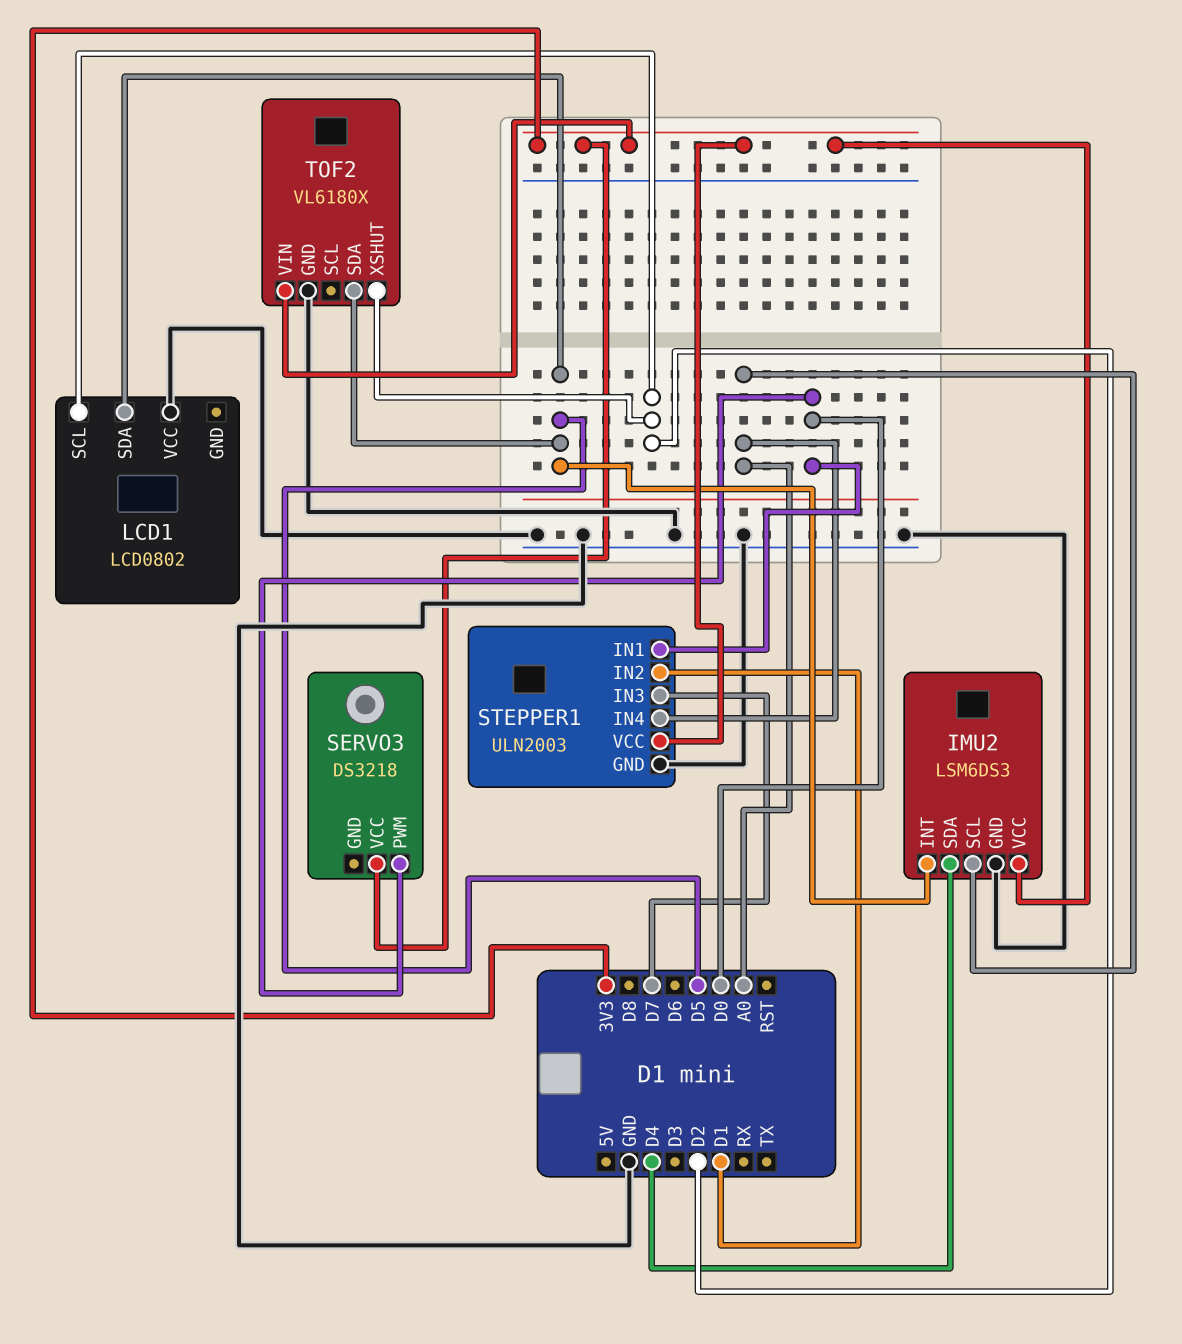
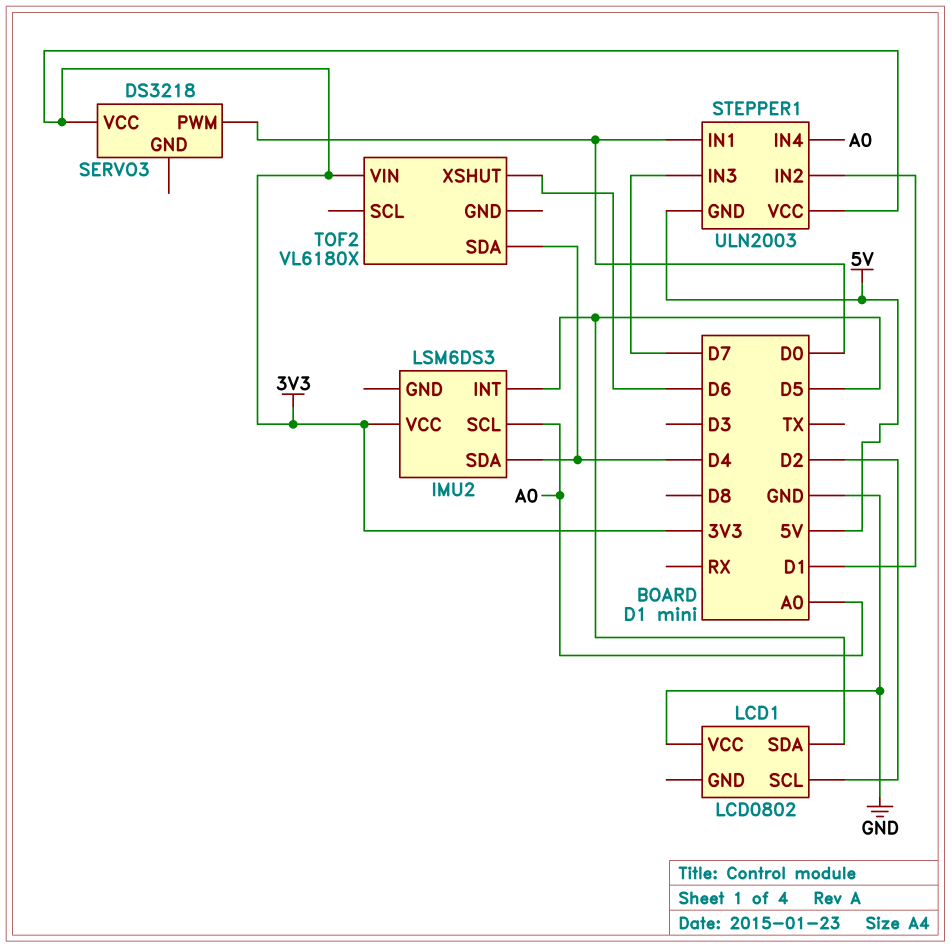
IMU2 pin GND: GND -> none
STEPPER1 pin GND: GND -> 5V
TOF2 pin GND: GND -> none
TOF2 pin SDA: D5 -> D4
TOF2 pin XSHUT: D2 -> D6

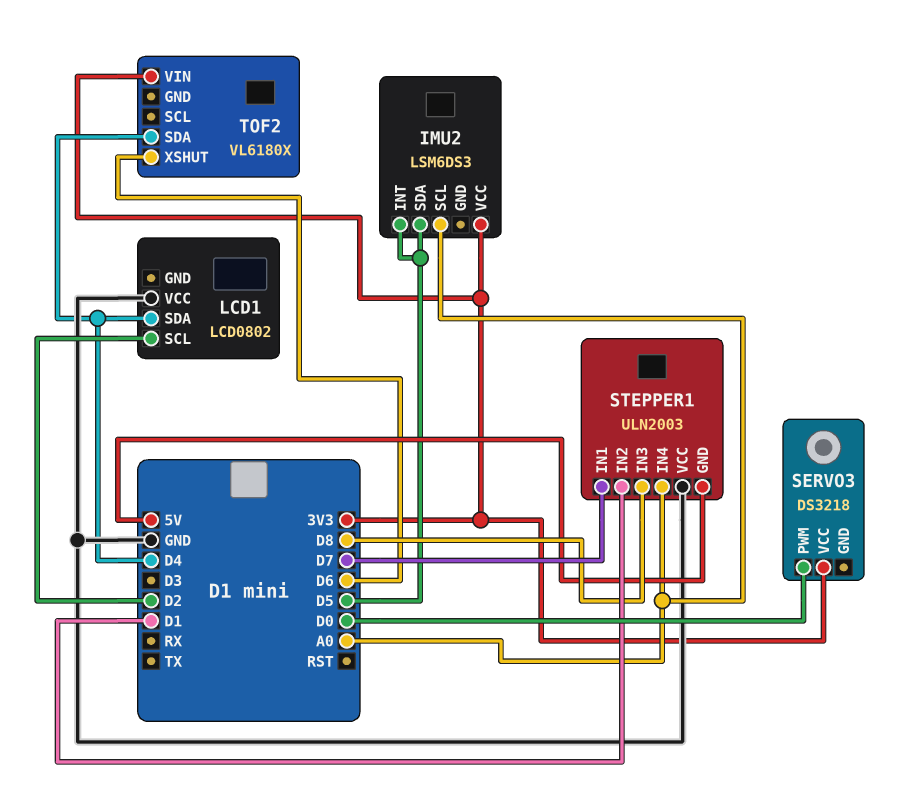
IMU2 pin SDA: D4 -> D5
LCD1 pin SDA: D5 -> D4
STEPPER1 pin IN1: D0 -> D7
STEPPER1 pin IN3: D7 -> D8
STEPPER1 pin VCC: 3V3 -> GND

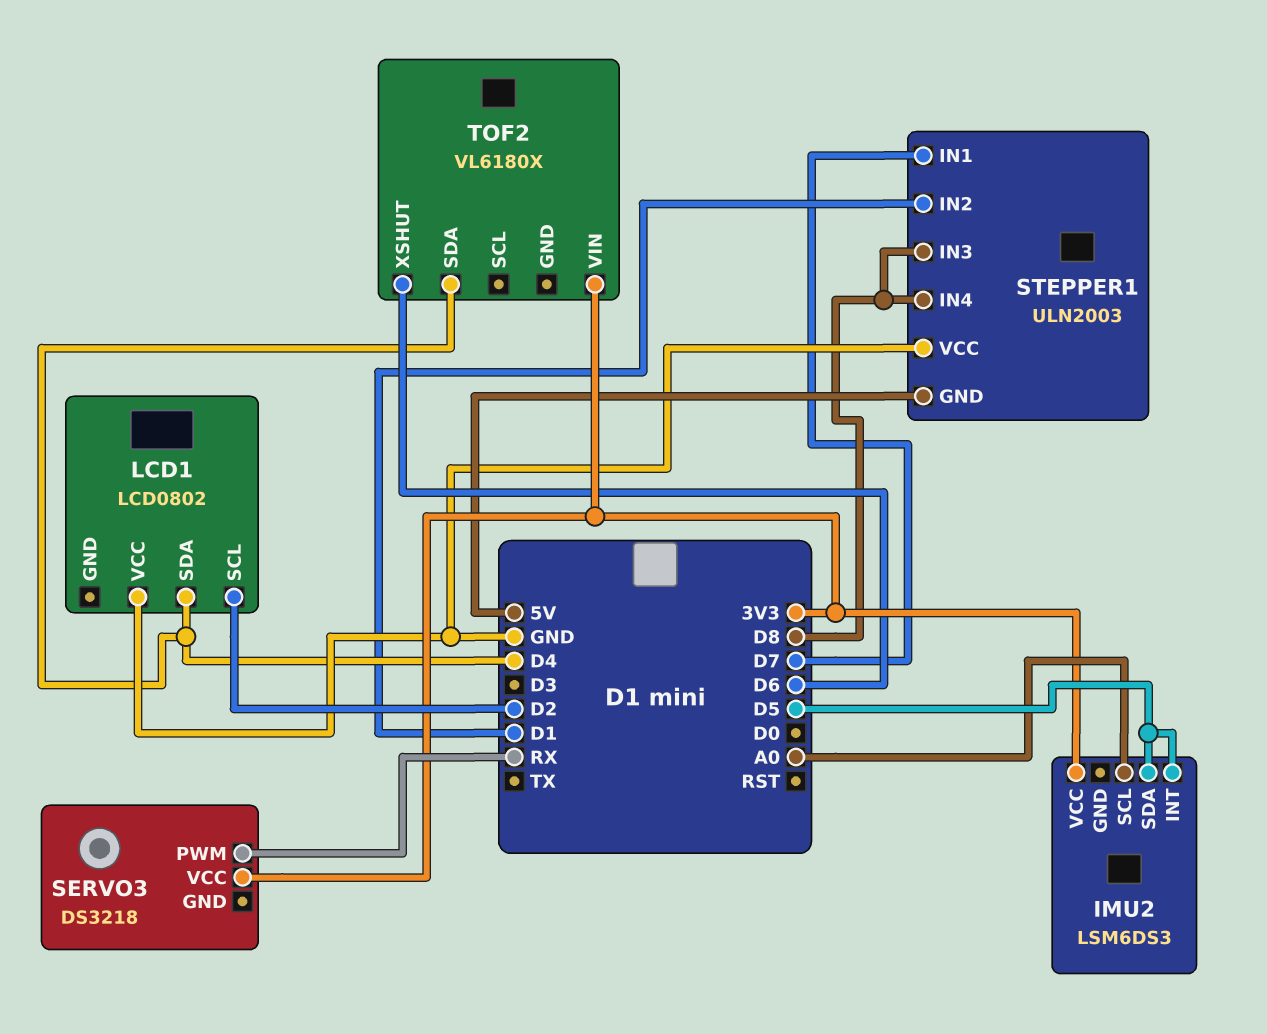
SERVO3 pin PWM: D0 -> RX
STEPPER1 pin IN4: A0 -> D8

